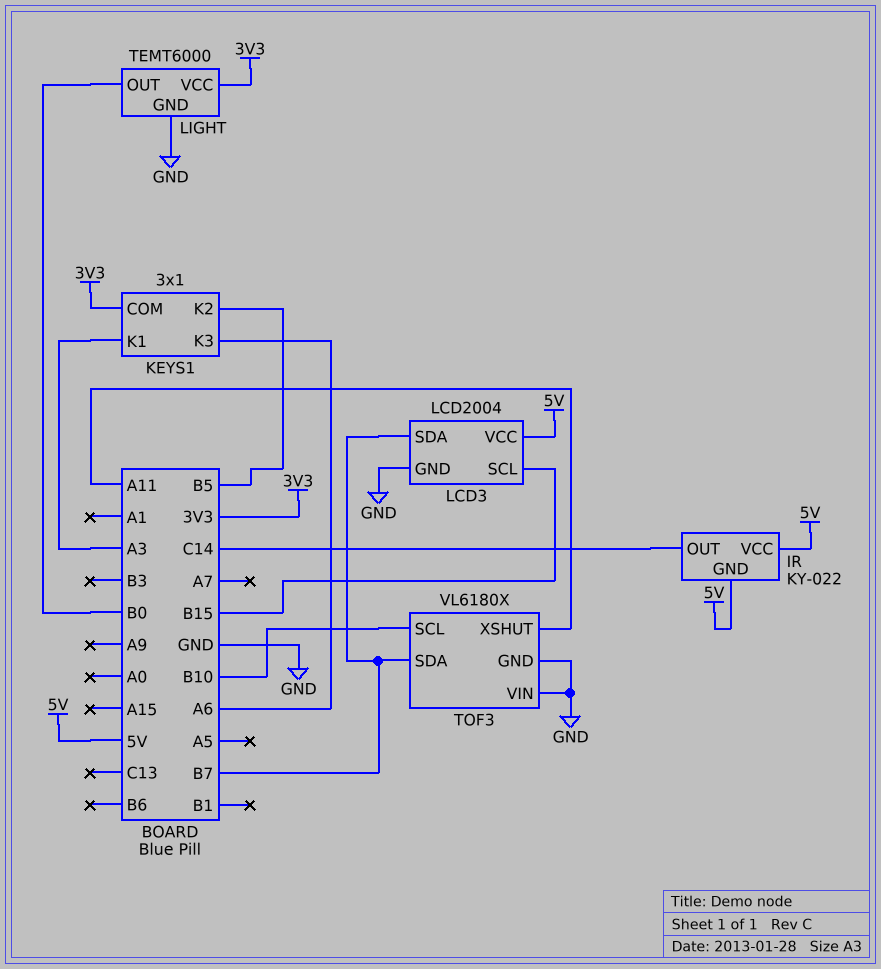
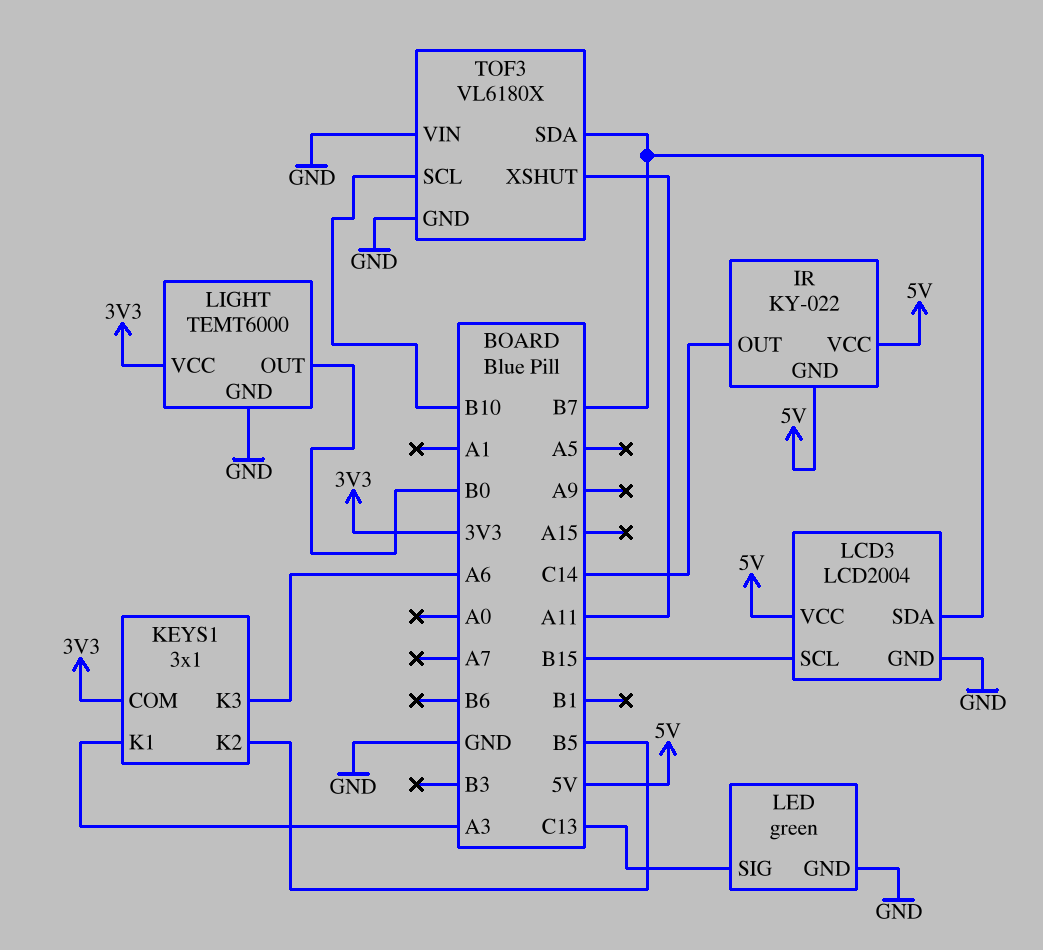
LED: none -> green
LED pin GND: none -> GND
LED pin SIG: none -> C13

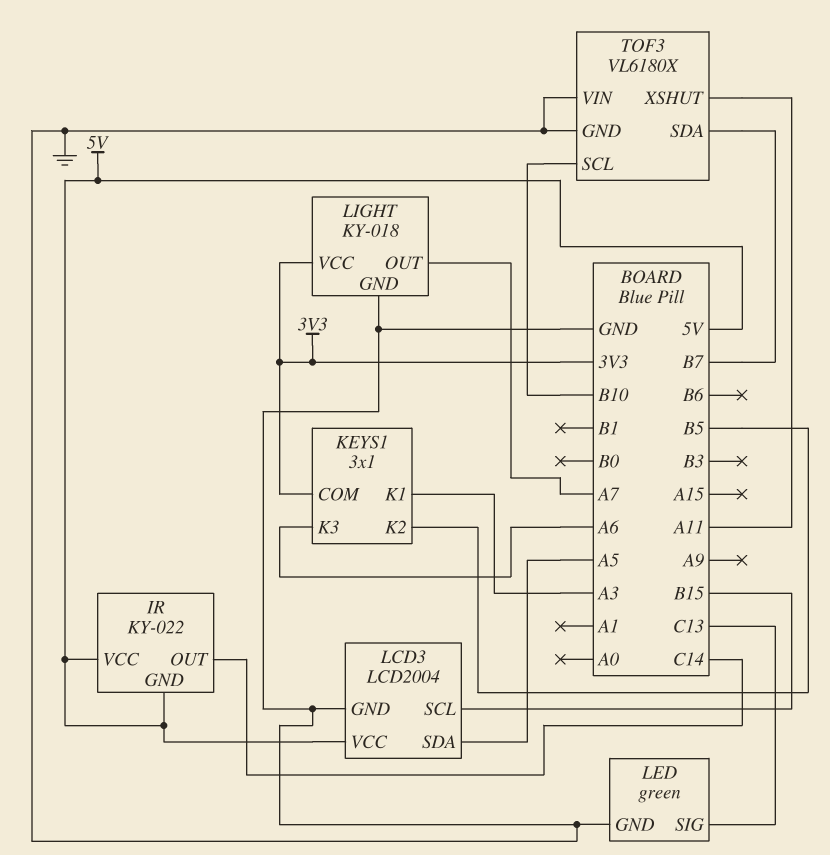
LCD3 pin SDA: B7 -> A5
LIGHT: TEMT6000 -> KY-018
LIGHT pin OUT: B0 -> A7

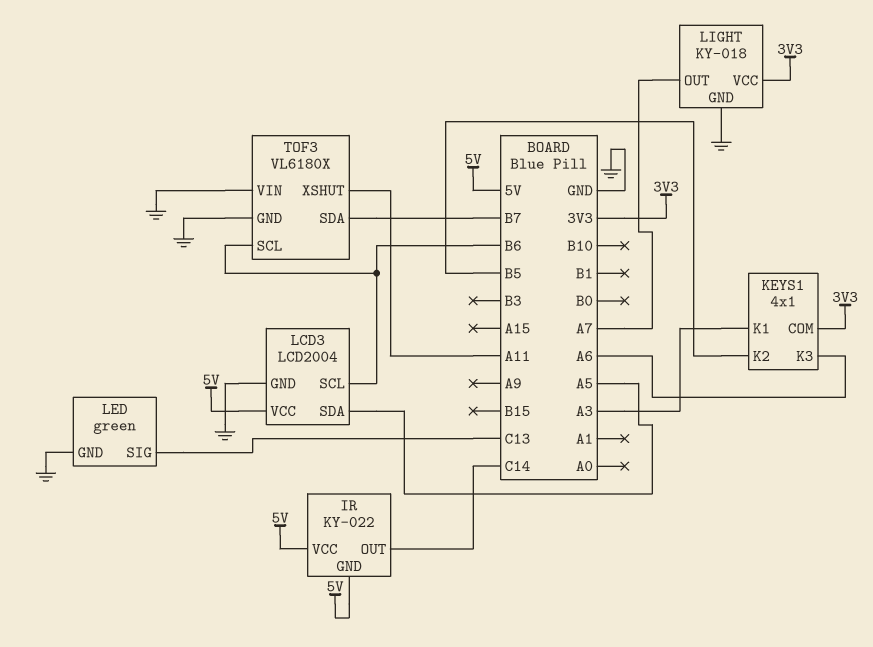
KEYS1: 3x1 -> 4x1
LCD3 pin SCL: B15 -> B6
TOF3 pin SCL: B10 -> B6

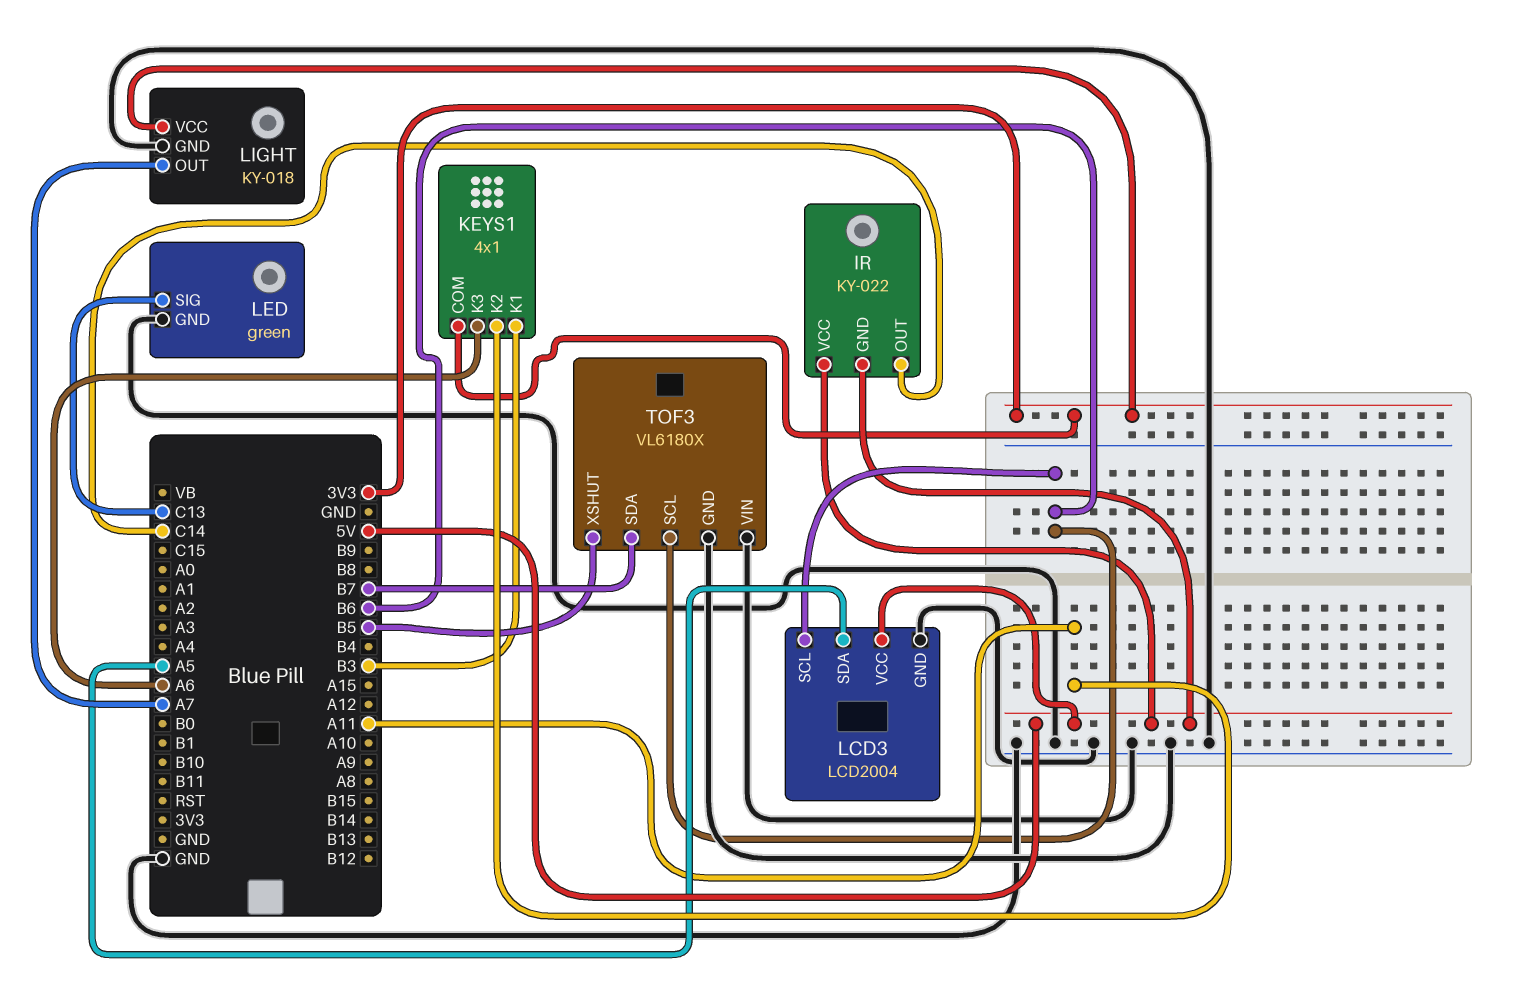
KEYS1 pin K1: A3 -> B3
KEYS1 pin K2: B5 -> A11
TOF3 pin XSHUT: A11 -> B5

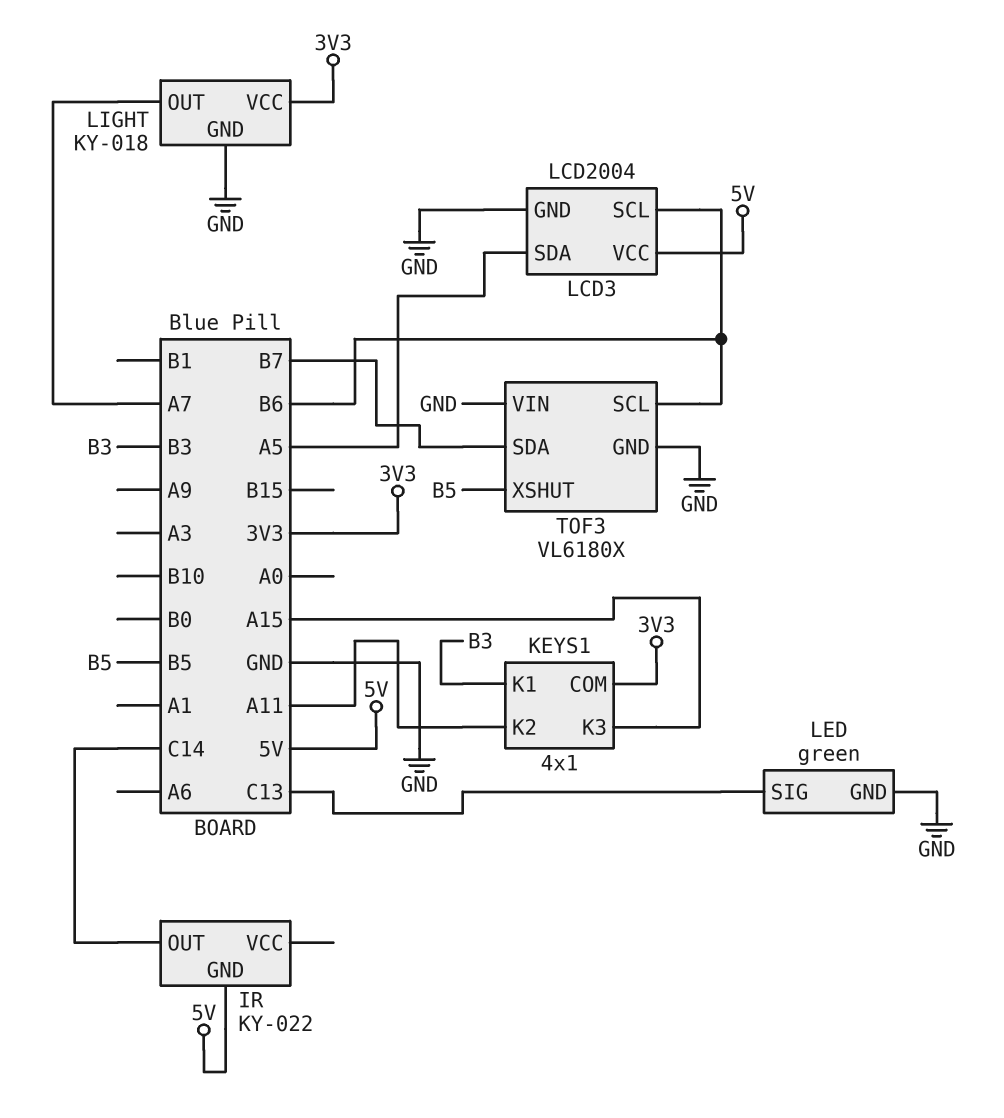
IR pin VCC: 5V -> none
KEYS1 pin K3: A6 -> A15

